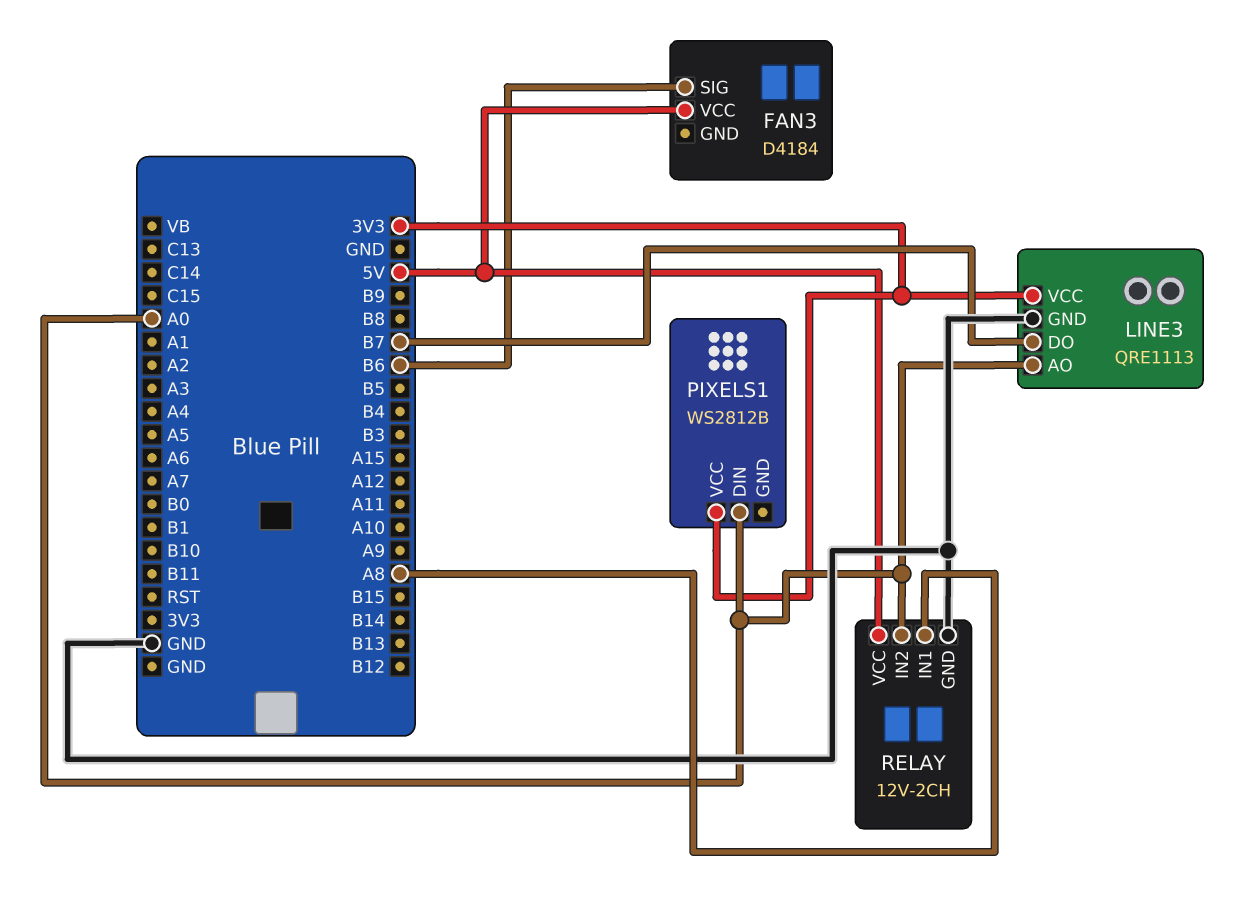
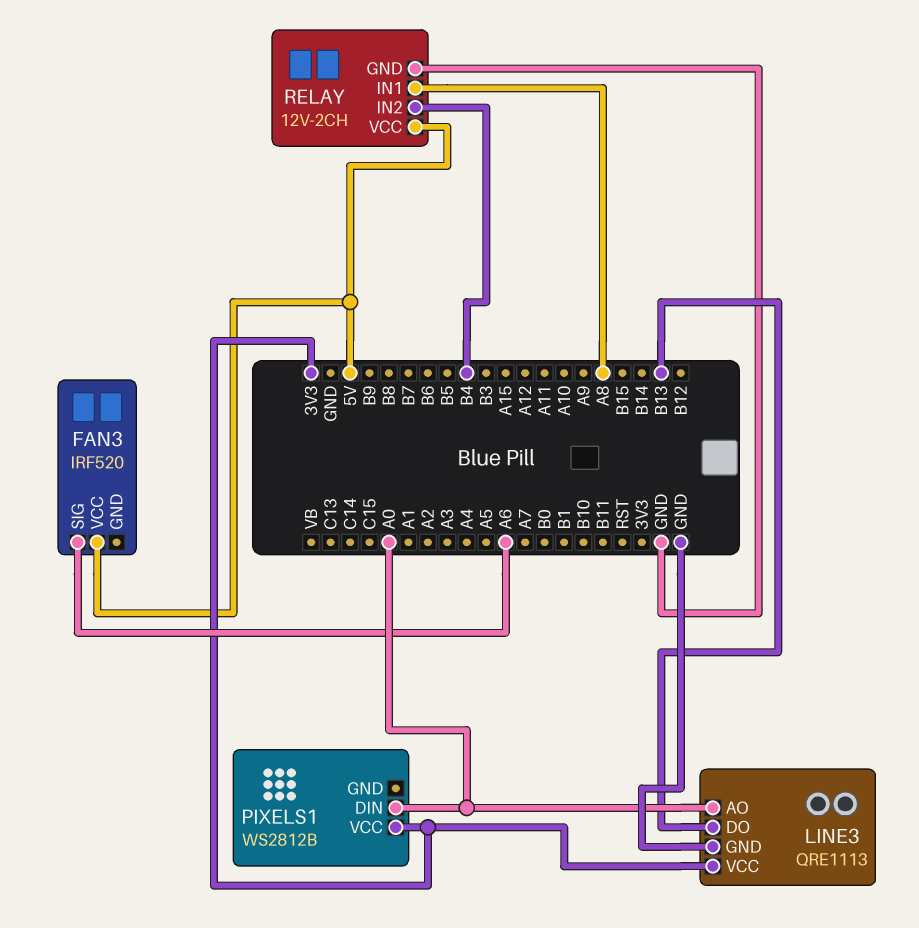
FAN3: D4184 -> IRF520
FAN3 pin SIG: B6 -> A6
LINE3 pin DO: B7 -> B13
RELAY pin IN2: A0 -> B4

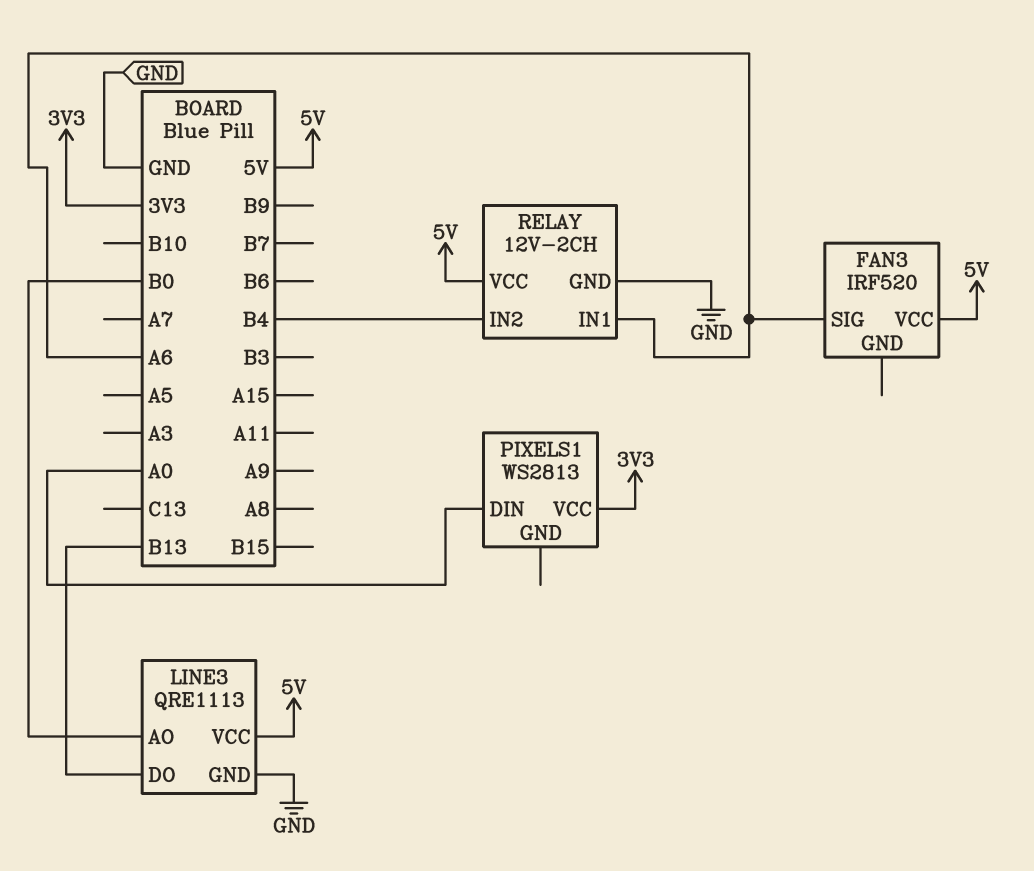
LINE3 pin AO: A0 -> B0
LINE3 pin VCC: 3V3 -> 5V
PIXELS1: WS2812B -> WS2813
RELAY pin IN1: A8 -> A6

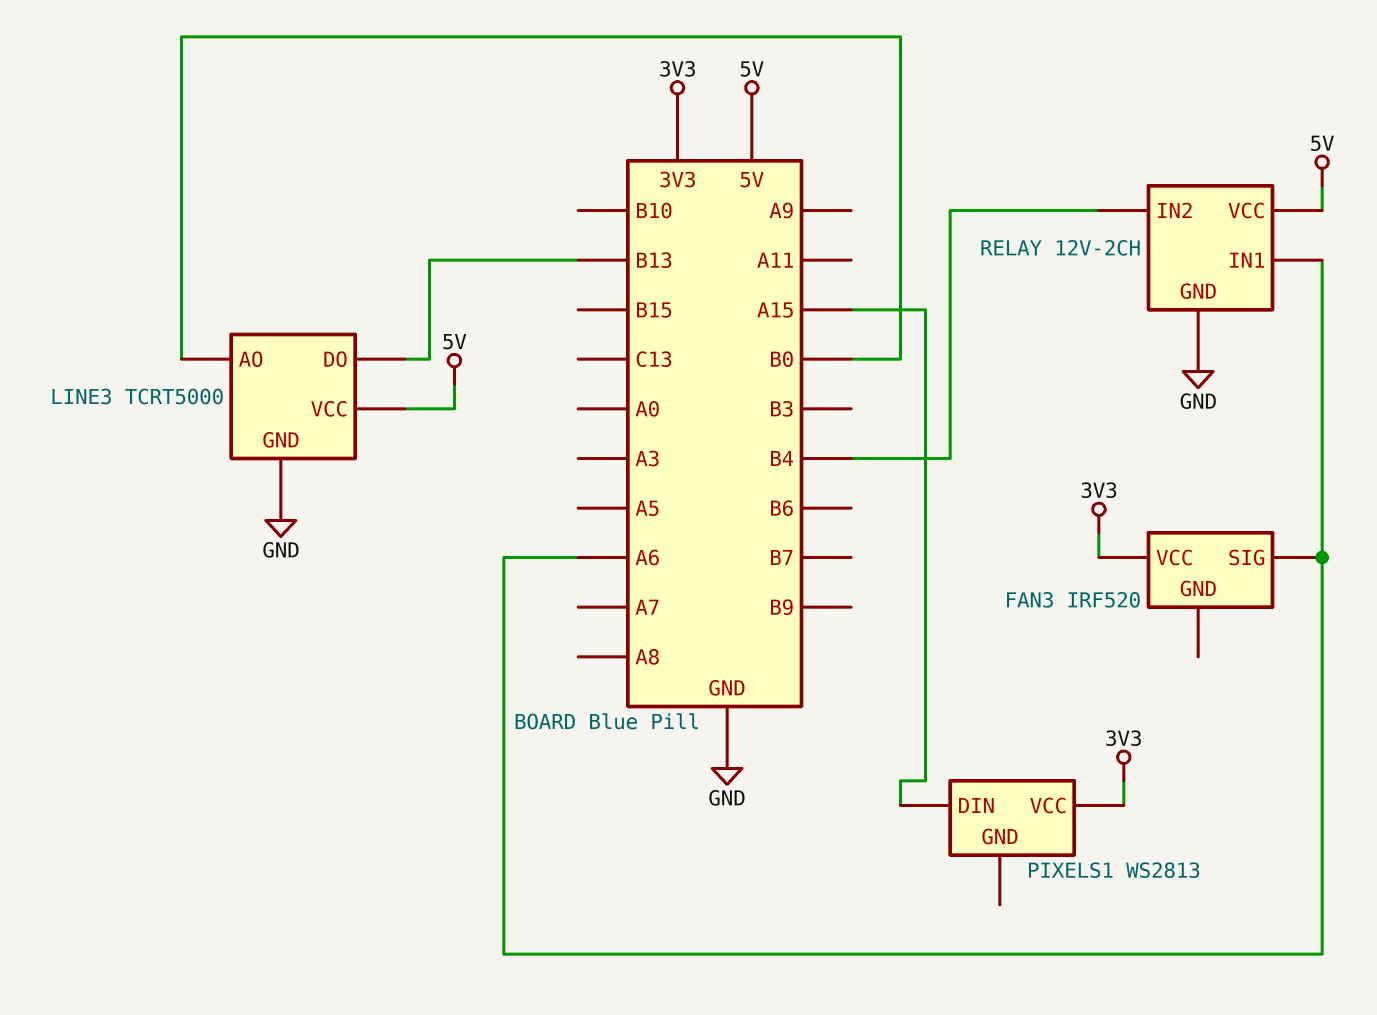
FAN3 pin VCC: 5V -> 3V3
LINE3: QRE1113 -> TCRT5000
PIXELS1 pin DIN: A0 -> A15

